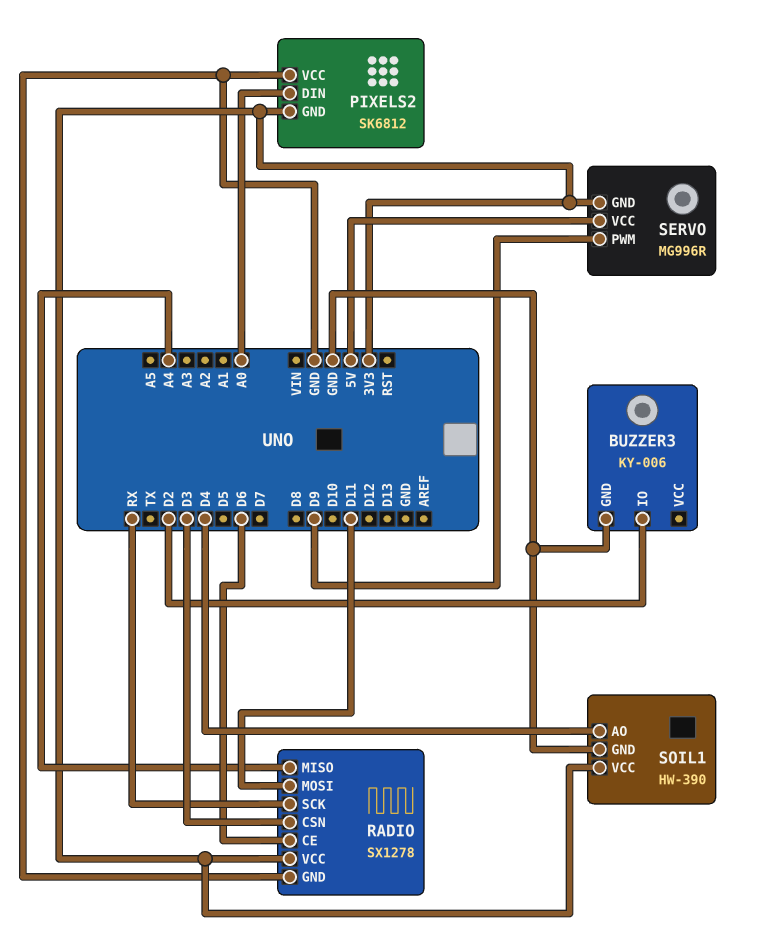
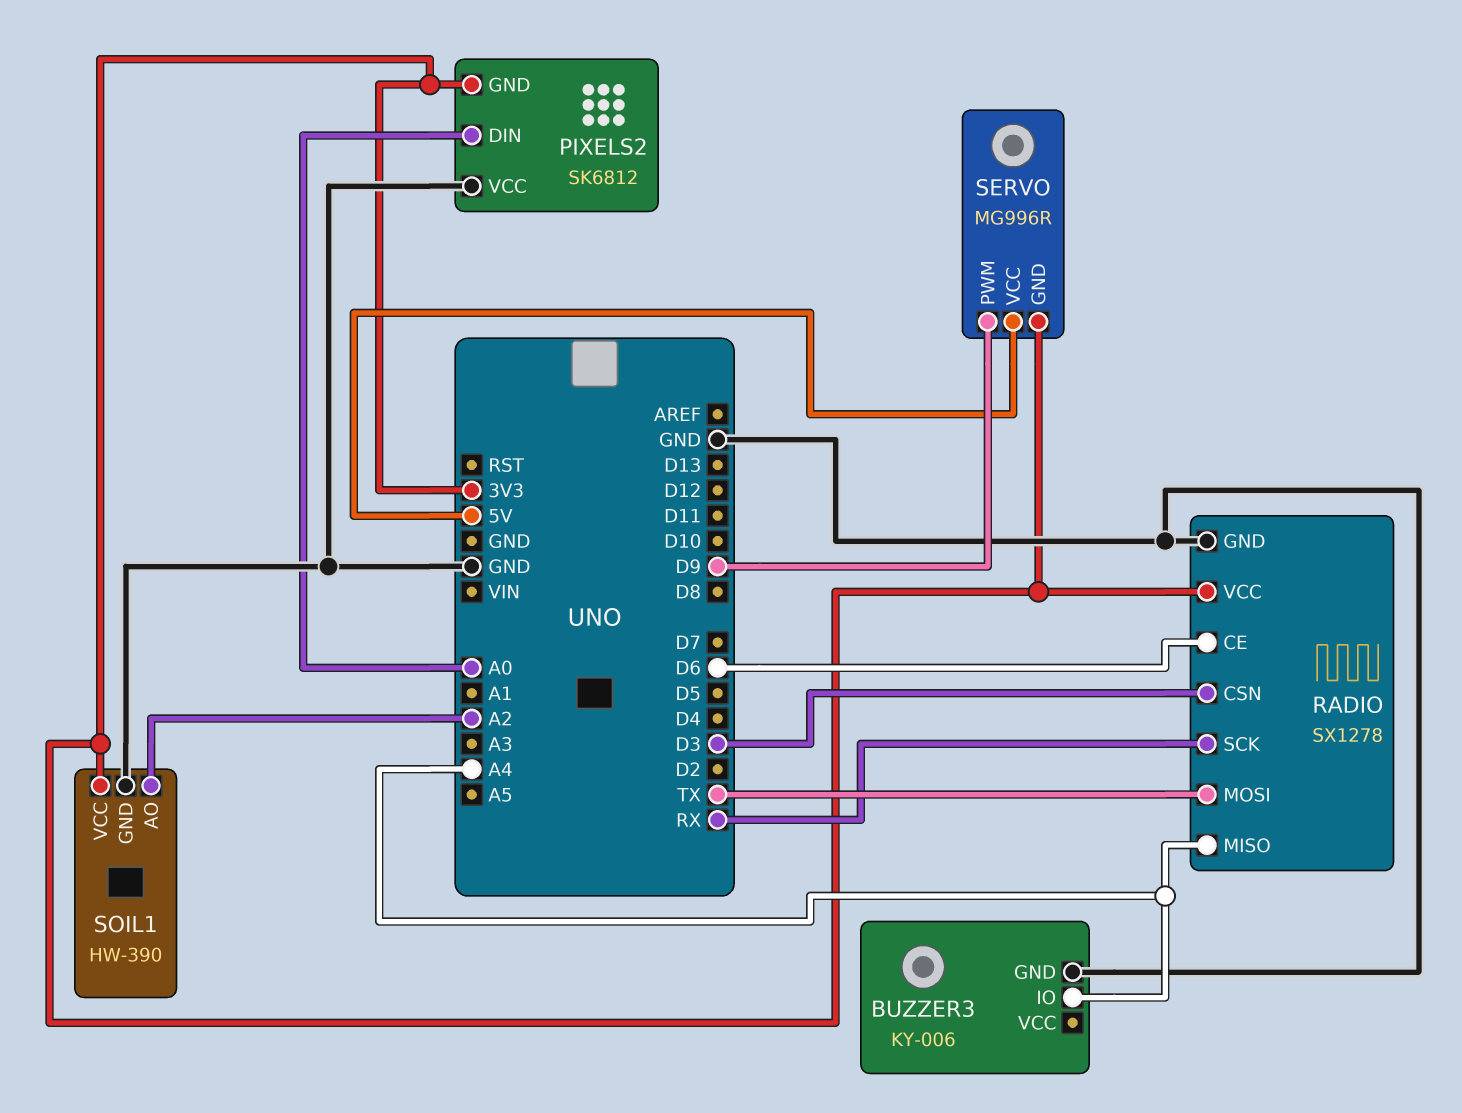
BUZZER3 pin IO: D2 -> A4
RADIO pin MOSI: D11 -> TX
SOIL1 pin AO: D4 -> A2

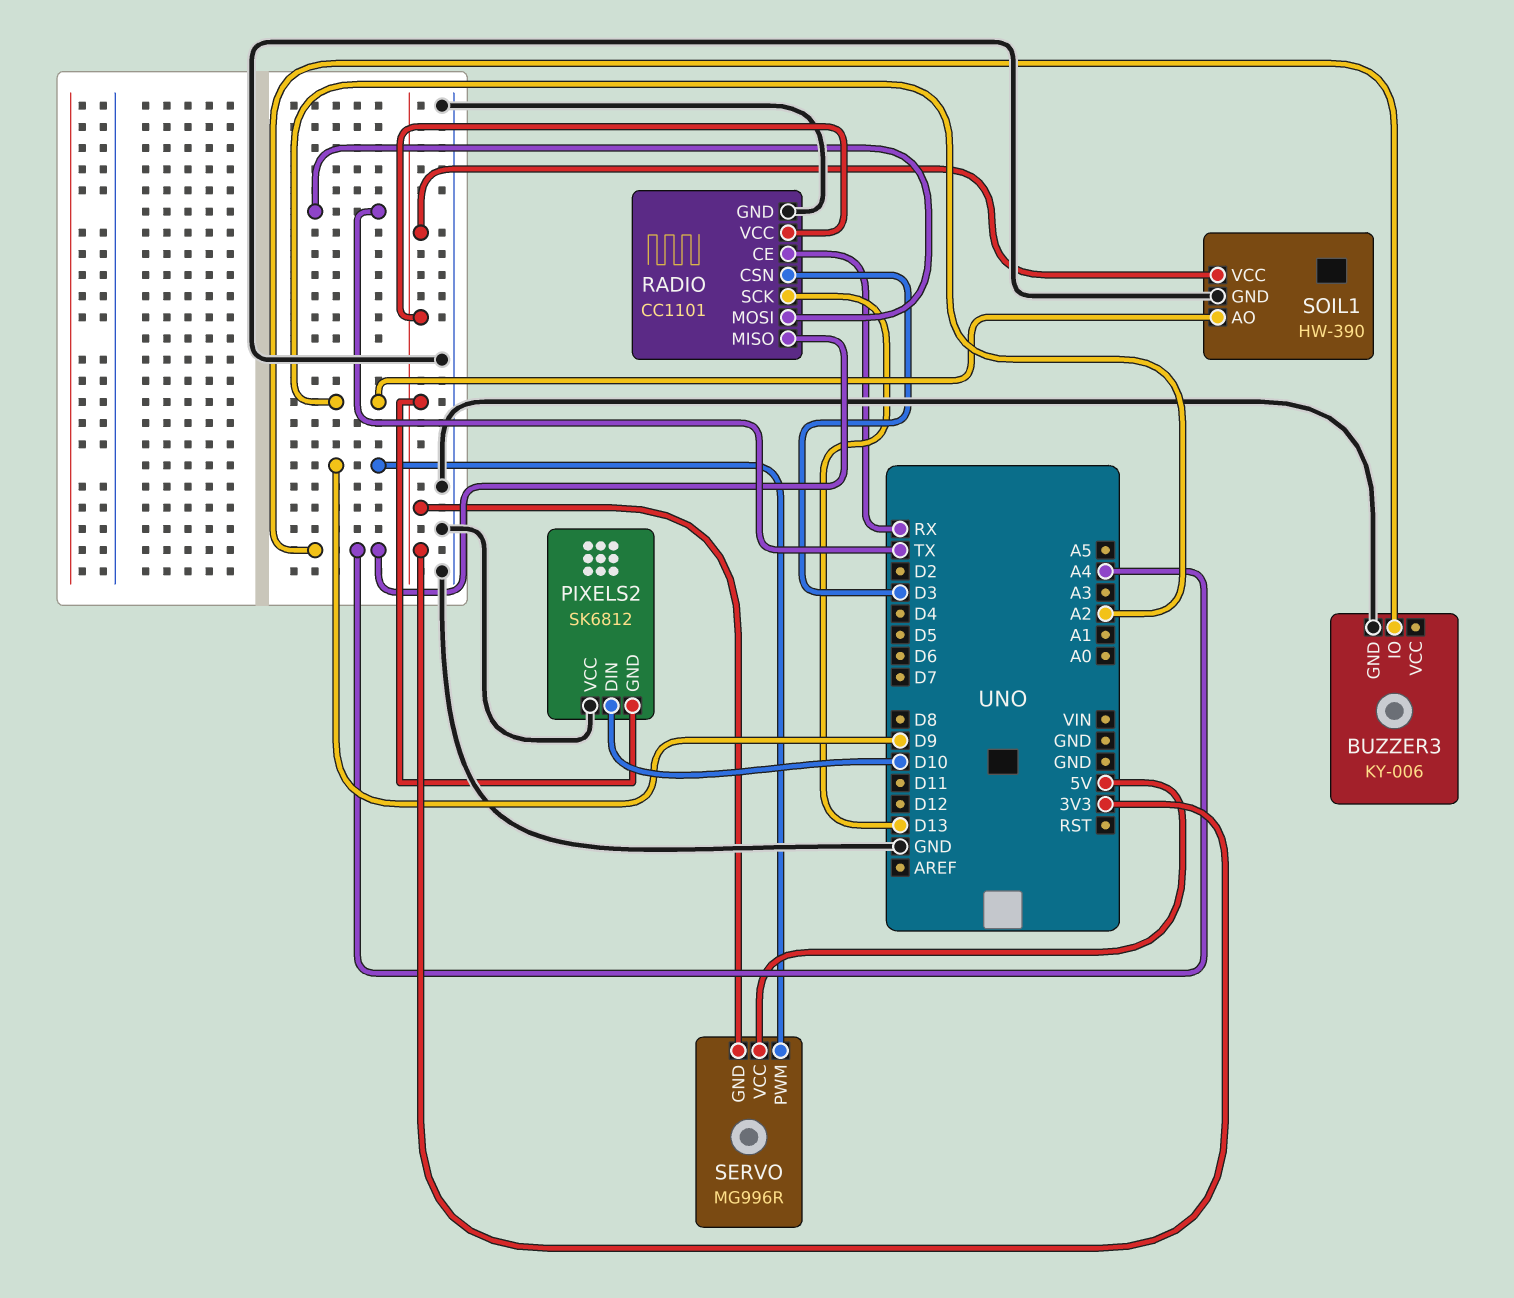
PIXELS2 pin DIN: A0 -> D10
RADIO: SX1278 -> CC1101
RADIO pin CE: D6 -> RX
RADIO pin SCK: RX -> D13

